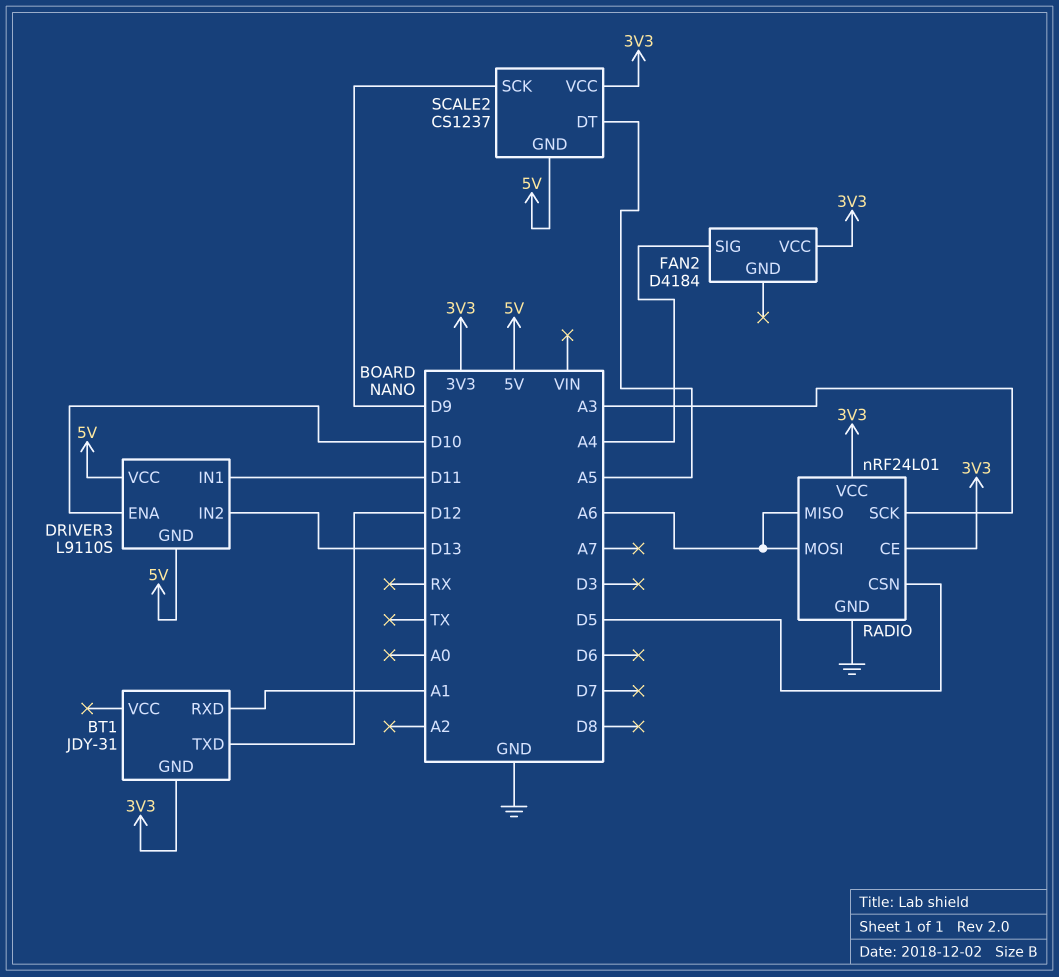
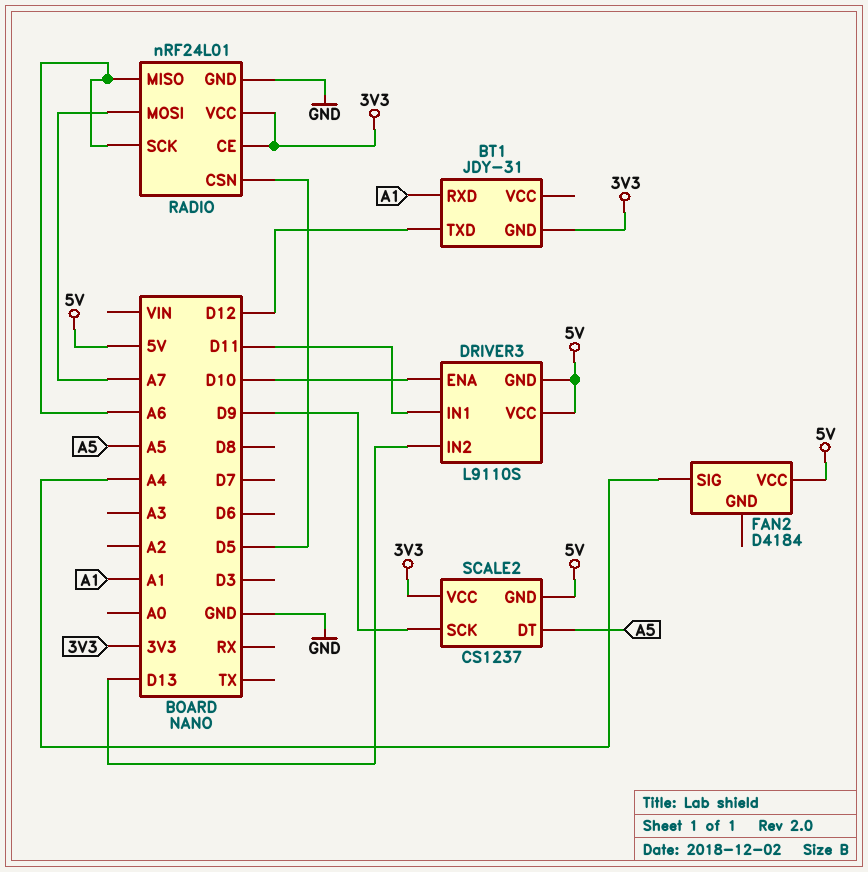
FAN2 pin VCC: 3V3 -> 5V
RADIO pin MOSI: A6 -> A7
RADIO pin SCK: A3 -> A6

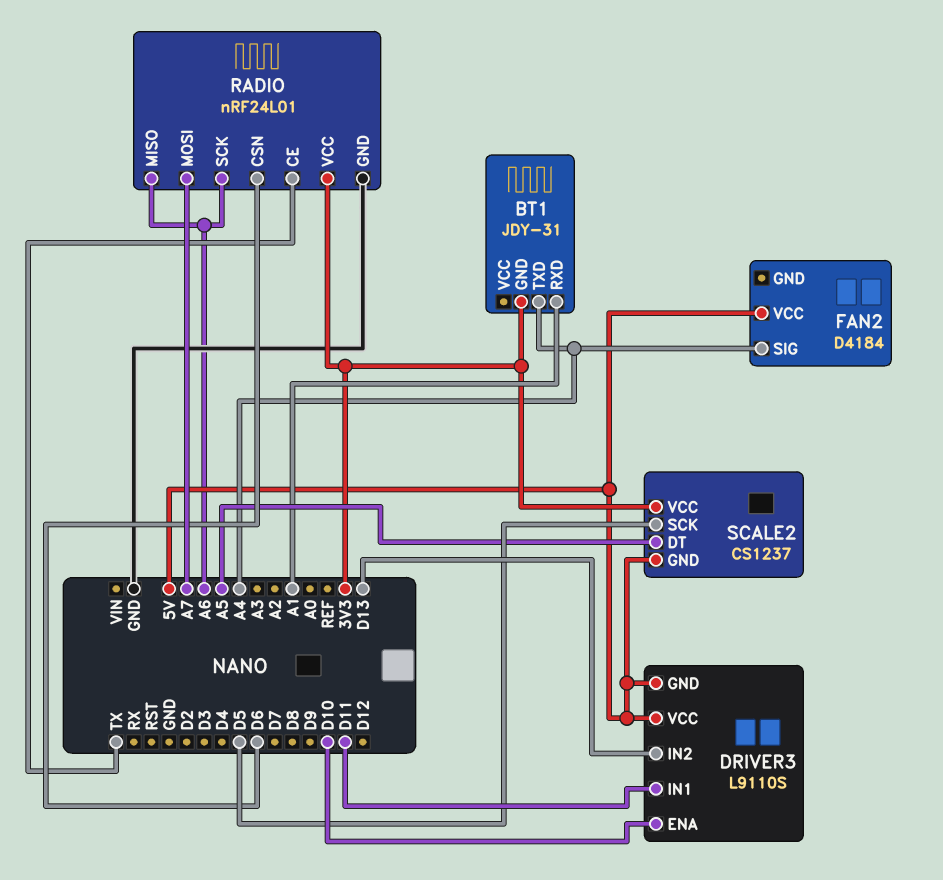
BT1 pin TXD: D12 -> A4
RADIO pin CE: 3V3 -> TX
RADIO pin CSN: D5 -> D6
SCALE2 pin SCK: D9 -> D5

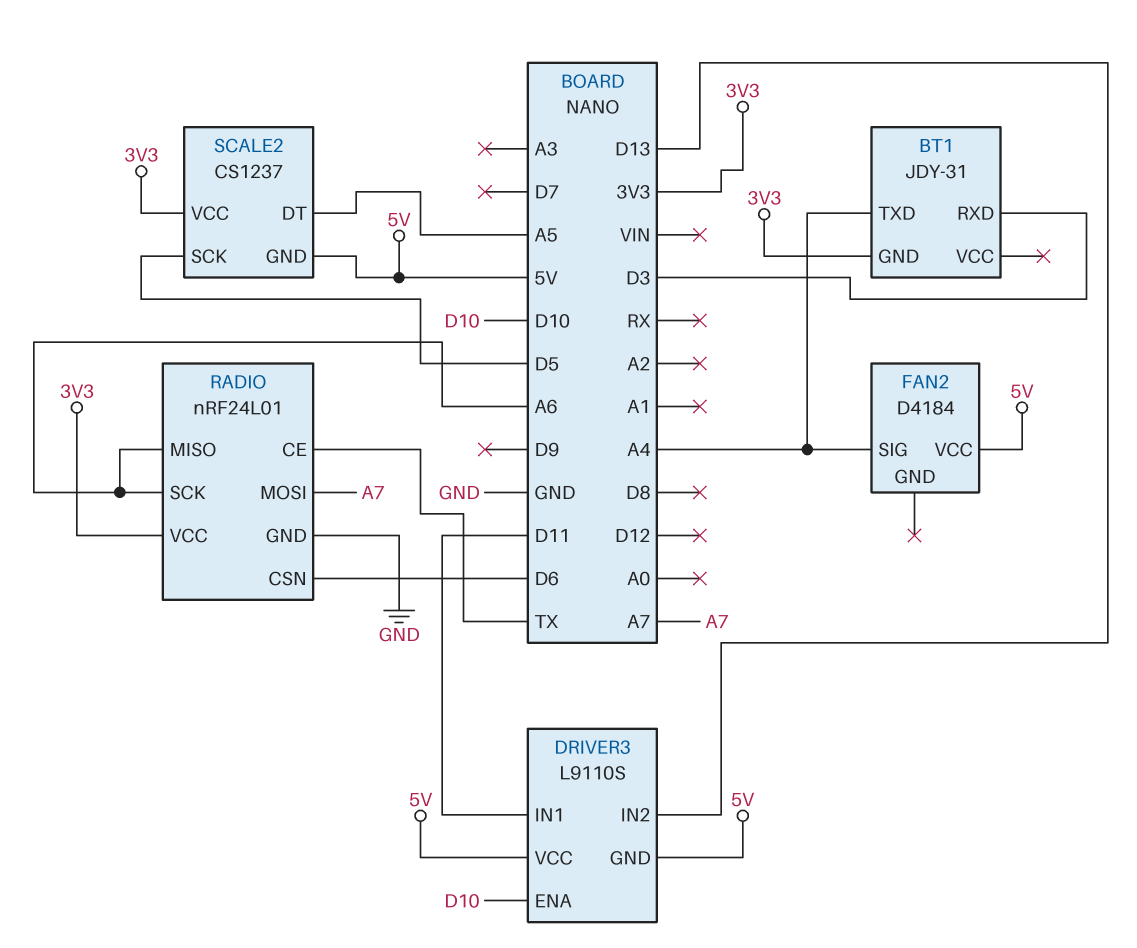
BT1 pin RXD: A1 -> D3

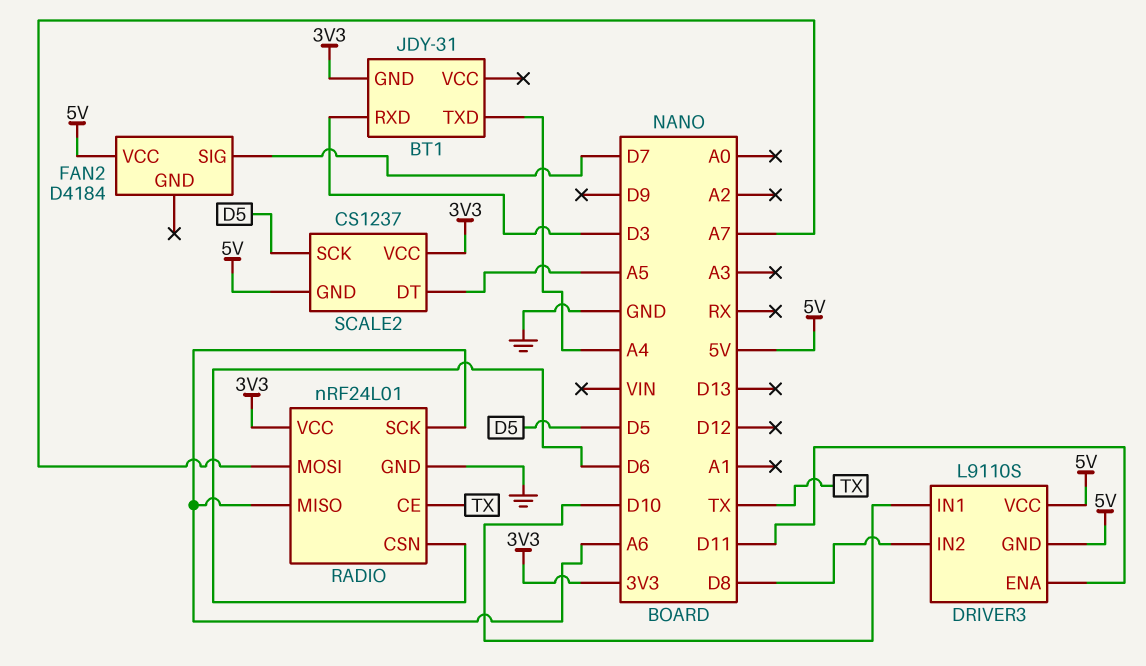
DRIVER3 pin ENA: D10 -> D11
DRIVER3 pin IN1: D11 -> D10
DRIVER3 pin IN2: D13 -> D8
FAN2 pin SIG: A4 -> D7

